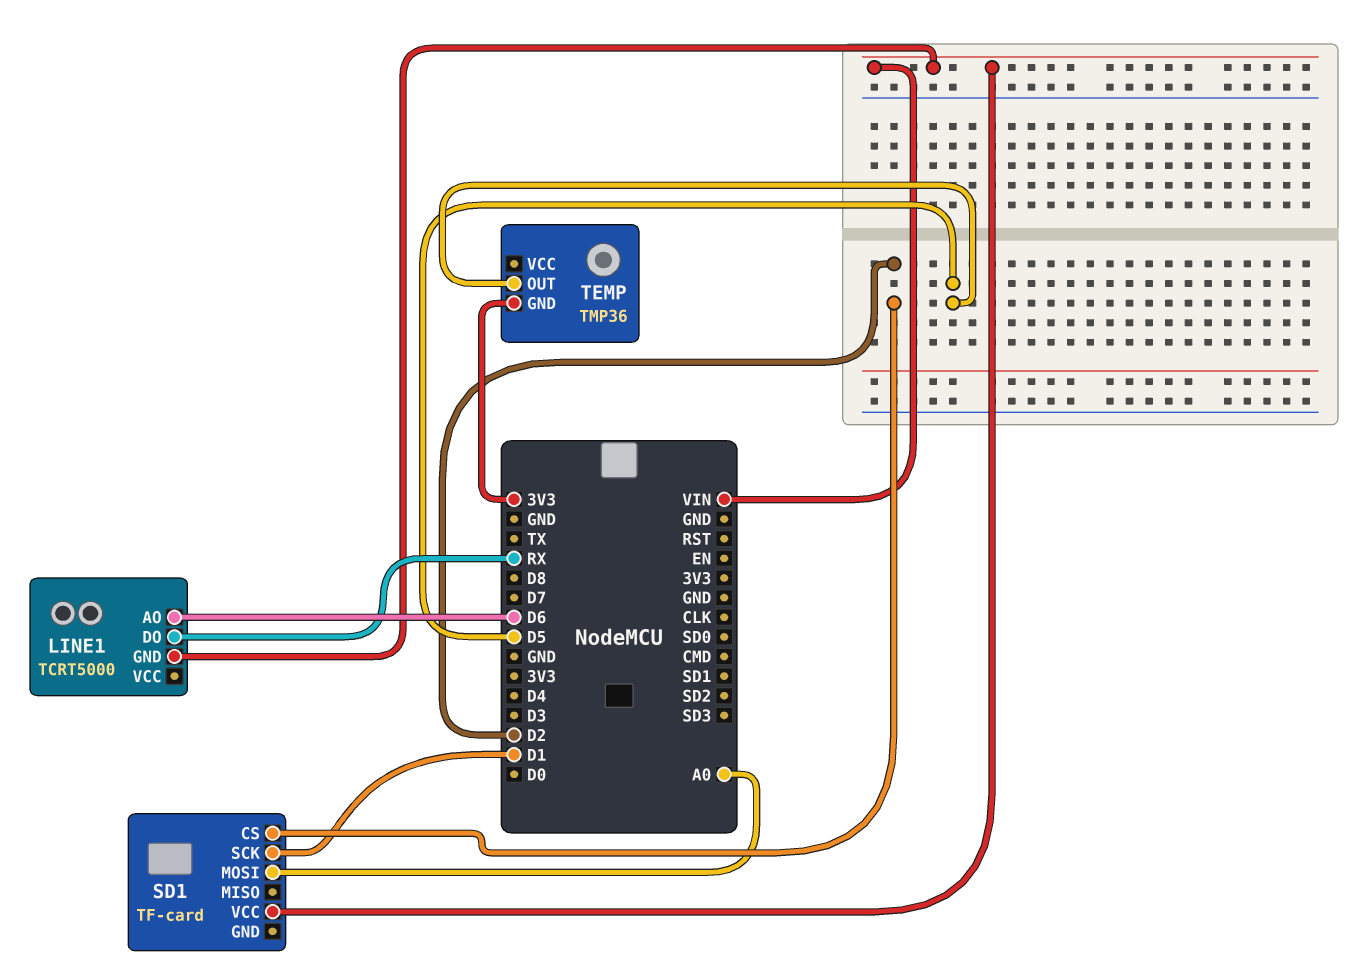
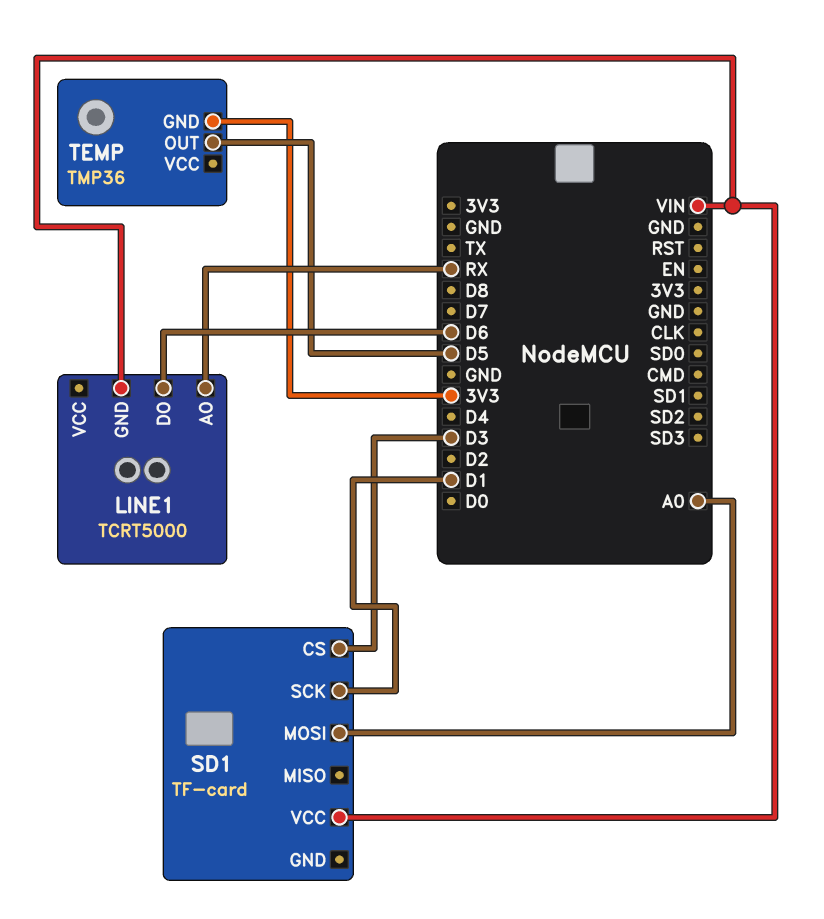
LINE1 pin AO: D6 -> RX
LINE1 pin DO: RX -> D6
SD1 pin CS: D2 -> D3

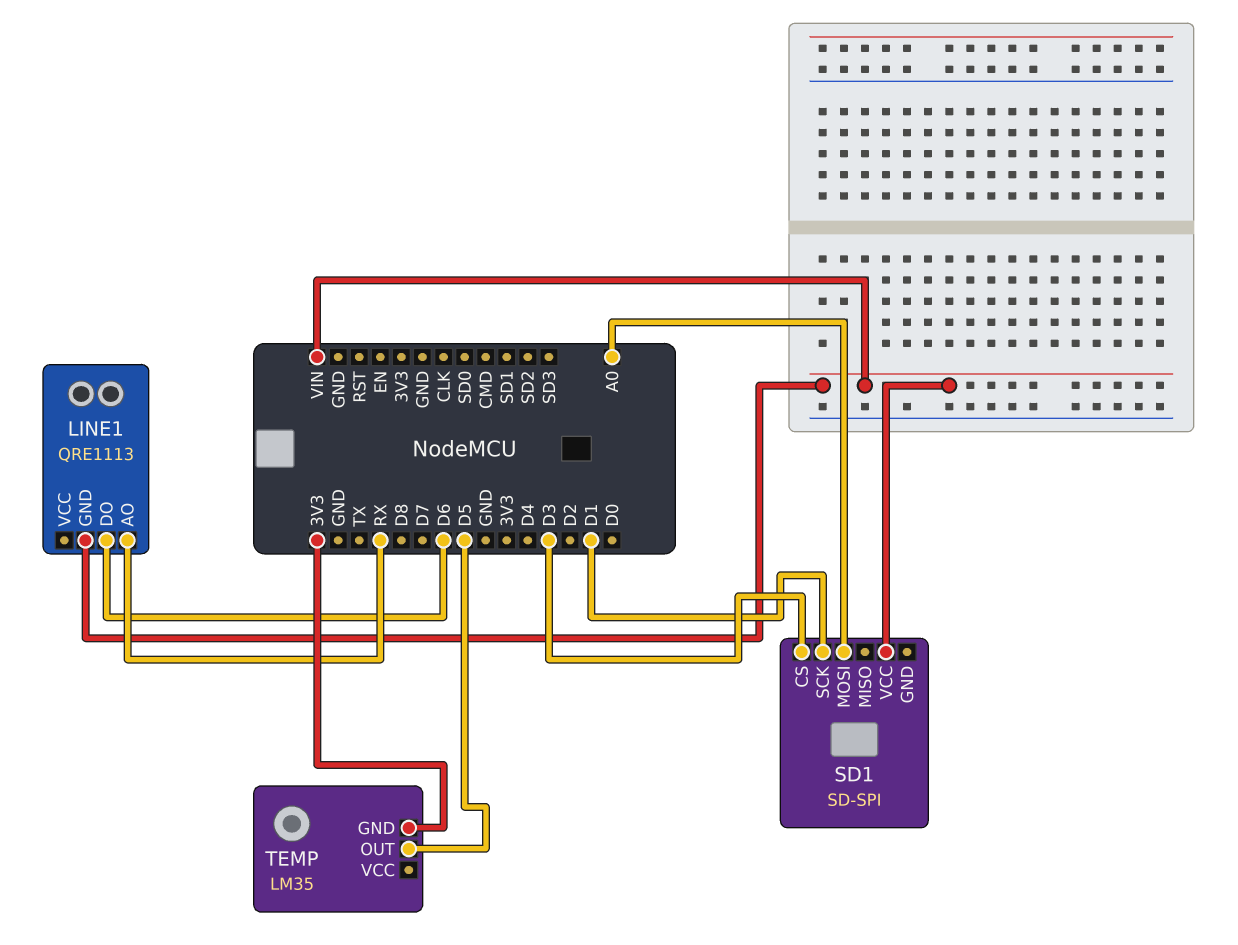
LINE1: TCRT5000 -> QRE1113
SD1: TF-card -> SD-SPI
TEMP: TMP36 -> LM35

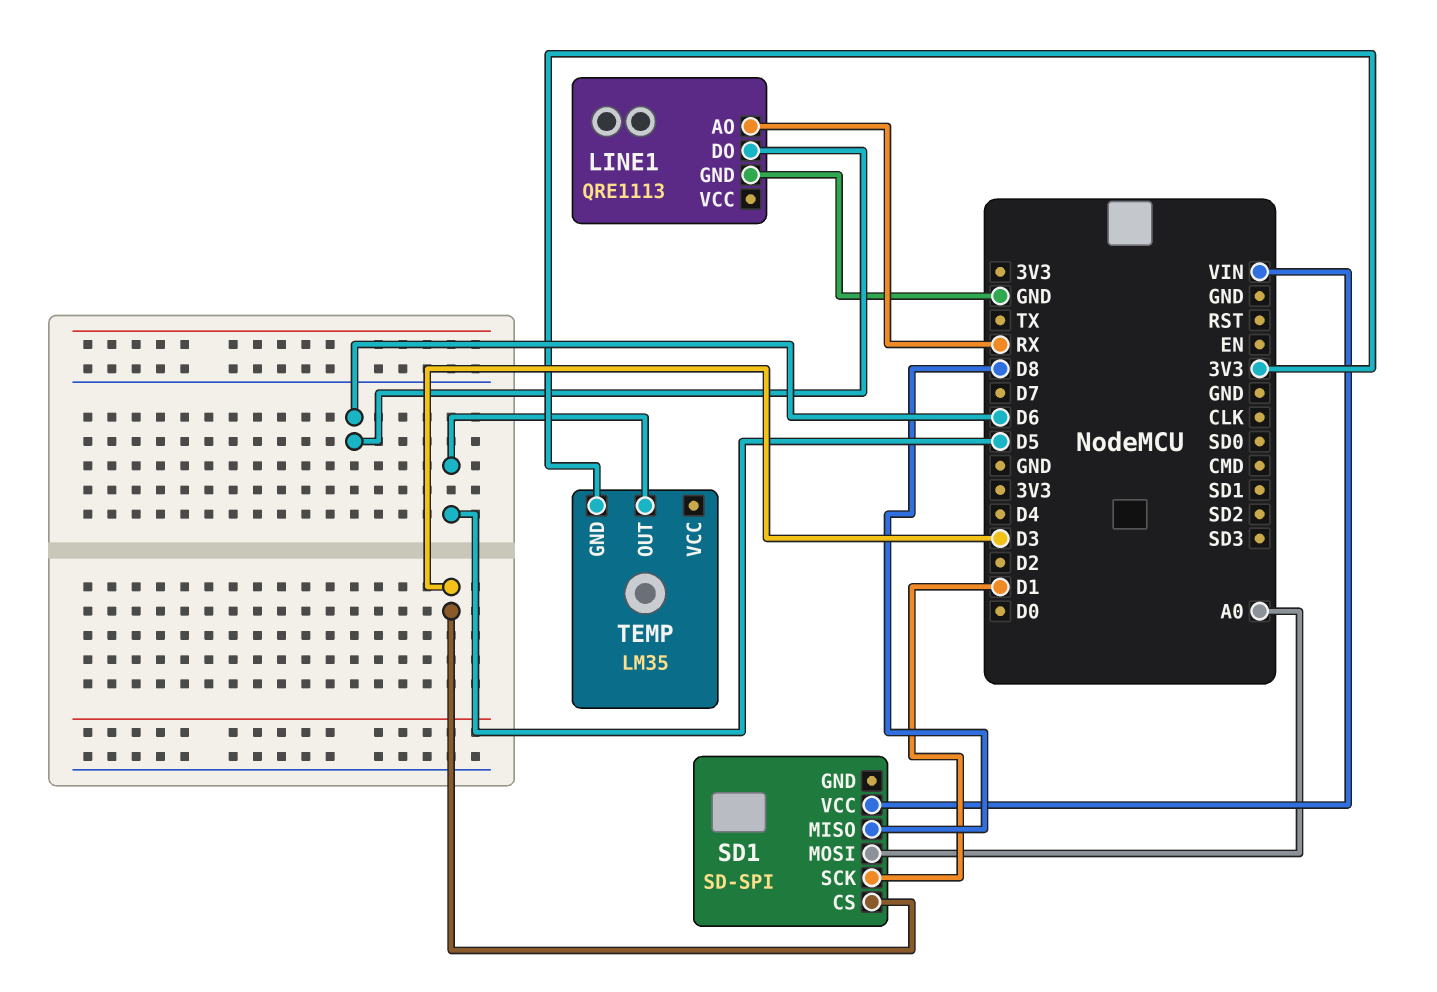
LINE1 pin GND: VIN -> GND
SD1 pin MISO: none -> D8

